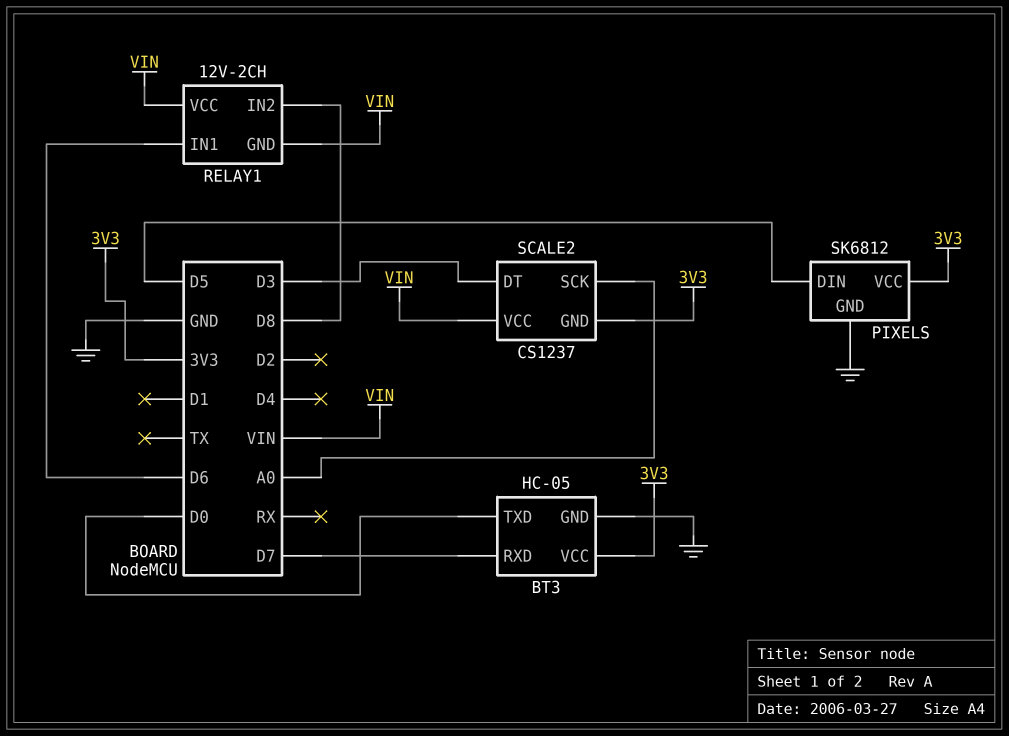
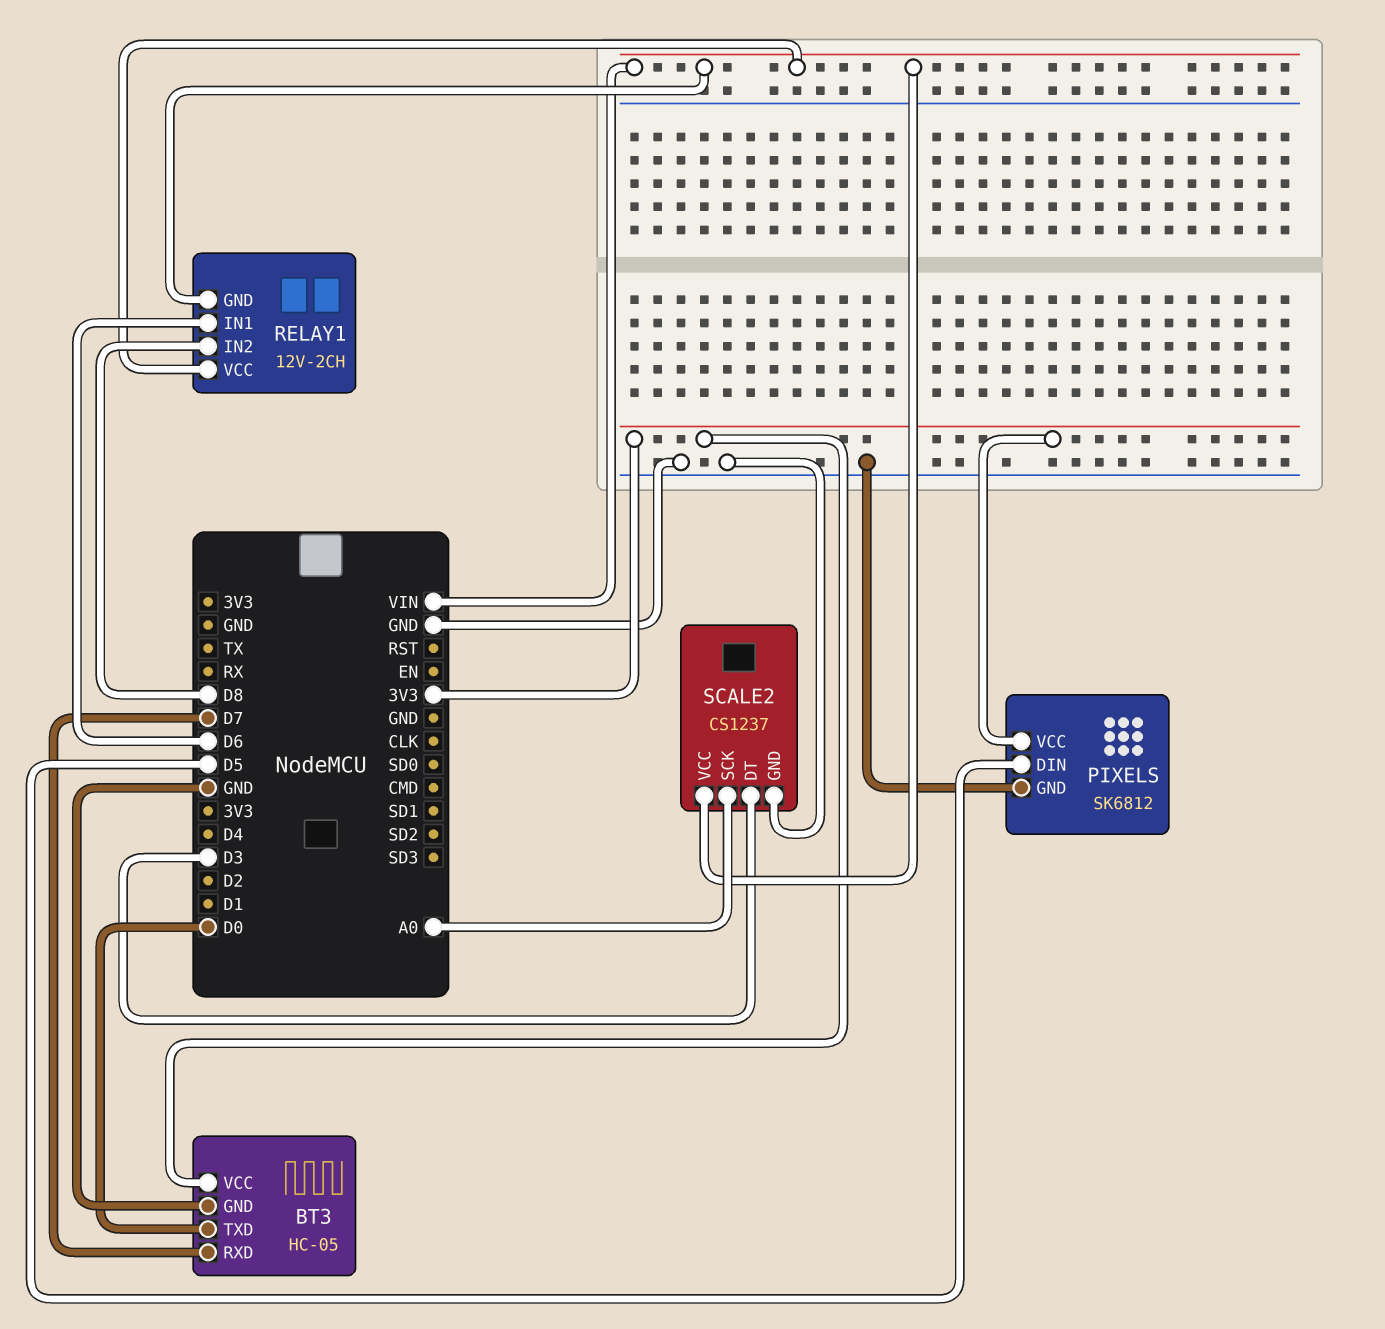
SCALE2 pin GND: 3V3 -> GND

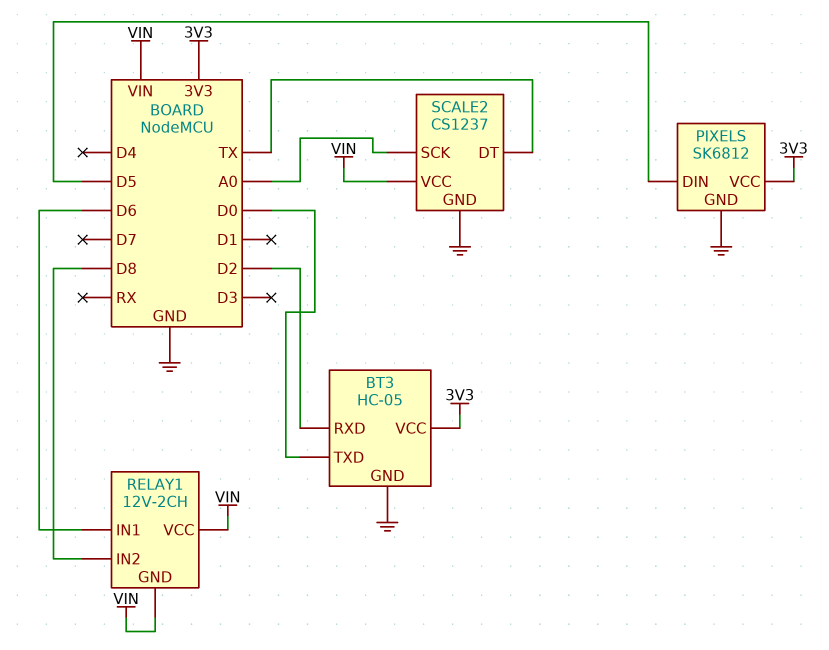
BT3 pin RXD: D7 -> D2
SCALE2 pin DT: D3 -> TX

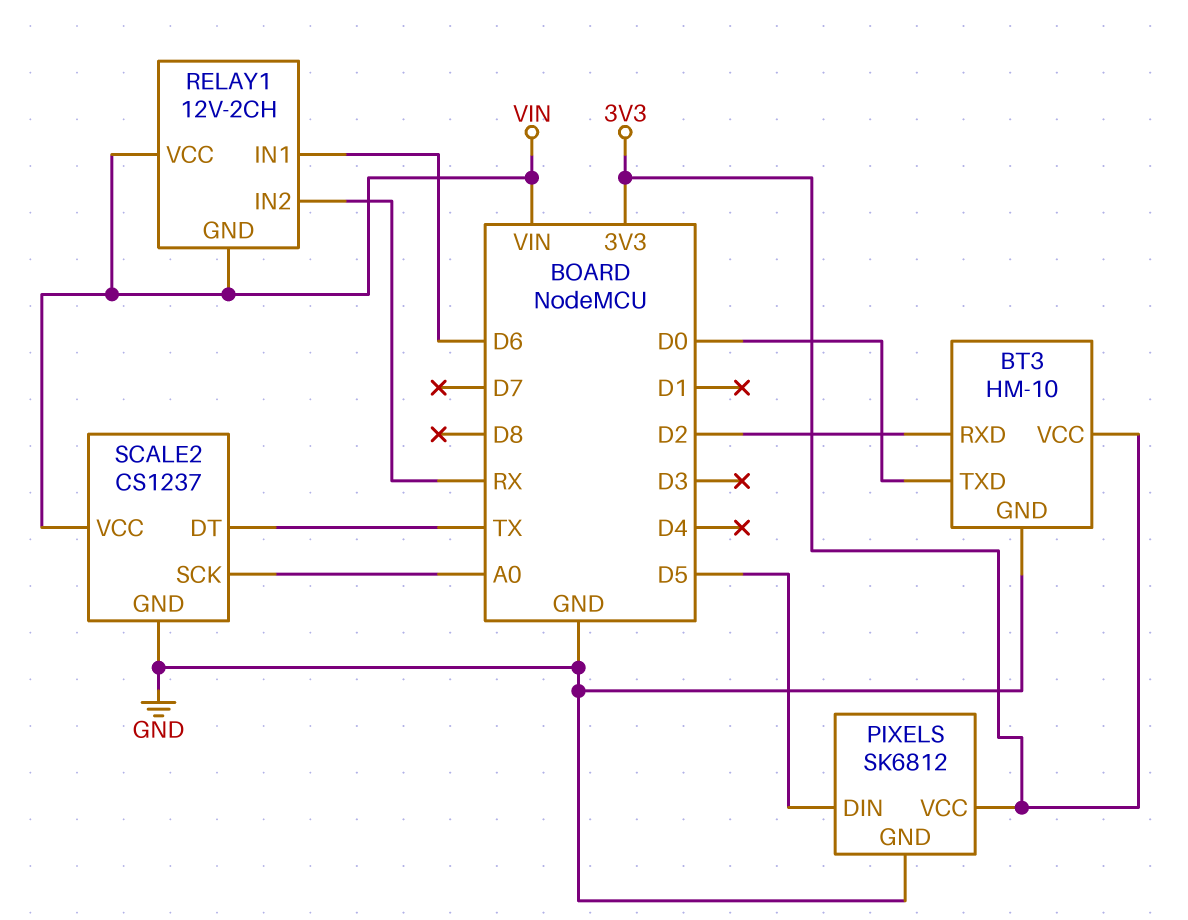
BT3: HC-05 -> HM-10
RELAY1 pin IN2: D8 -> RX

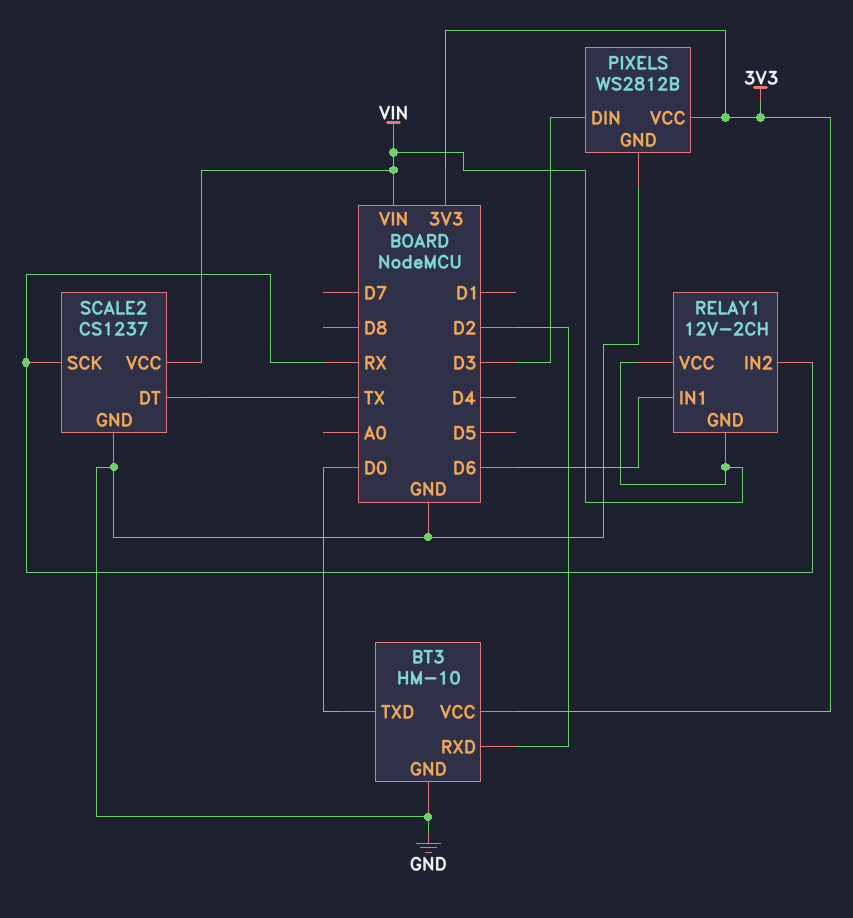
PIXELS: SK6812 -> WS2812B
PIXELS pin DIN: D5 -> D3
SCALE2 pin SCK: A0 -> RX

